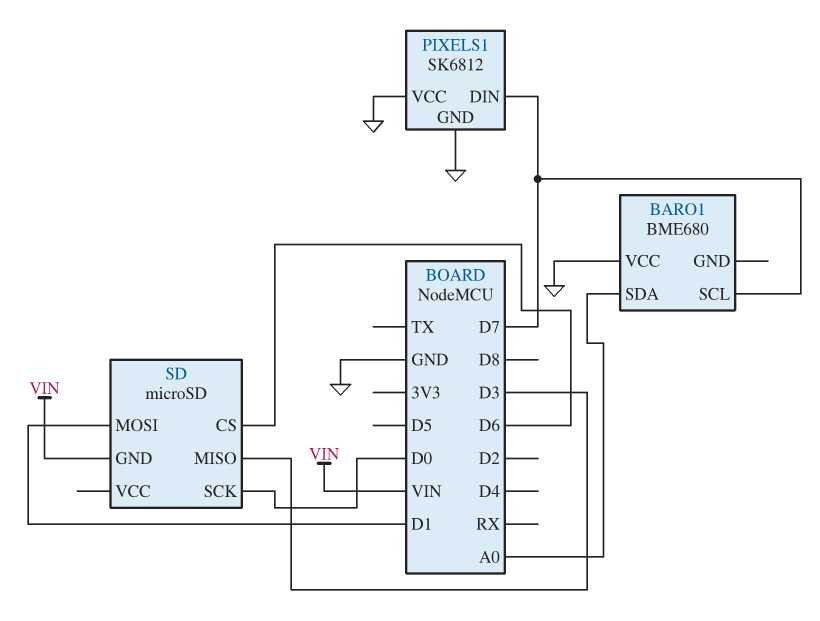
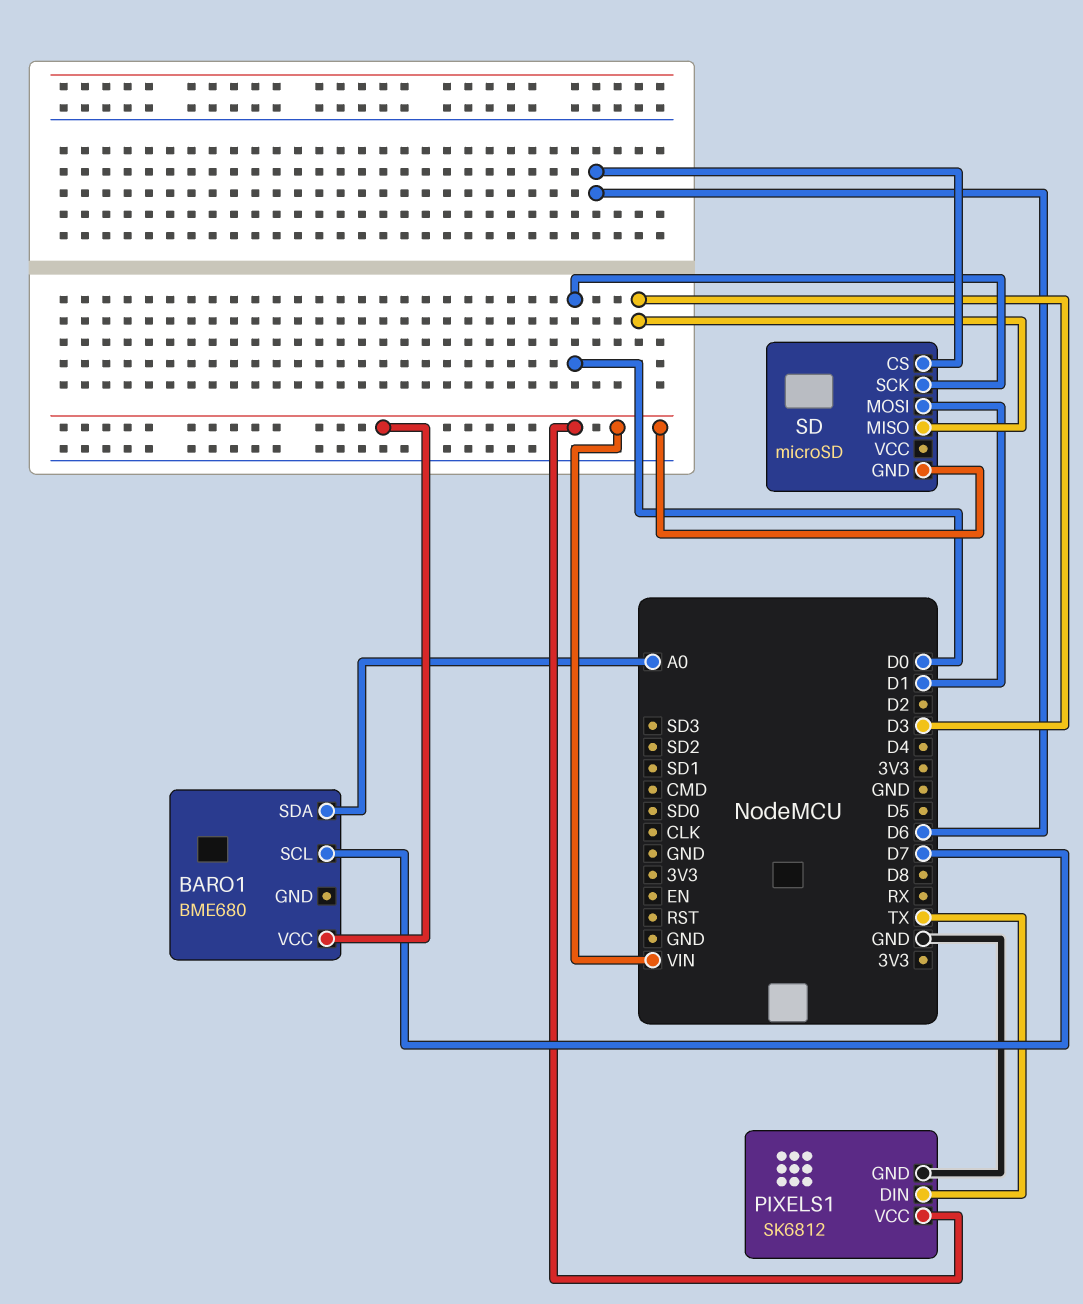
BARO1 pin VCC: GND -> VIN
PIXELS1 pin DIN: D7 -> TX
PIXELS1 pin VCC: GND -> VIN

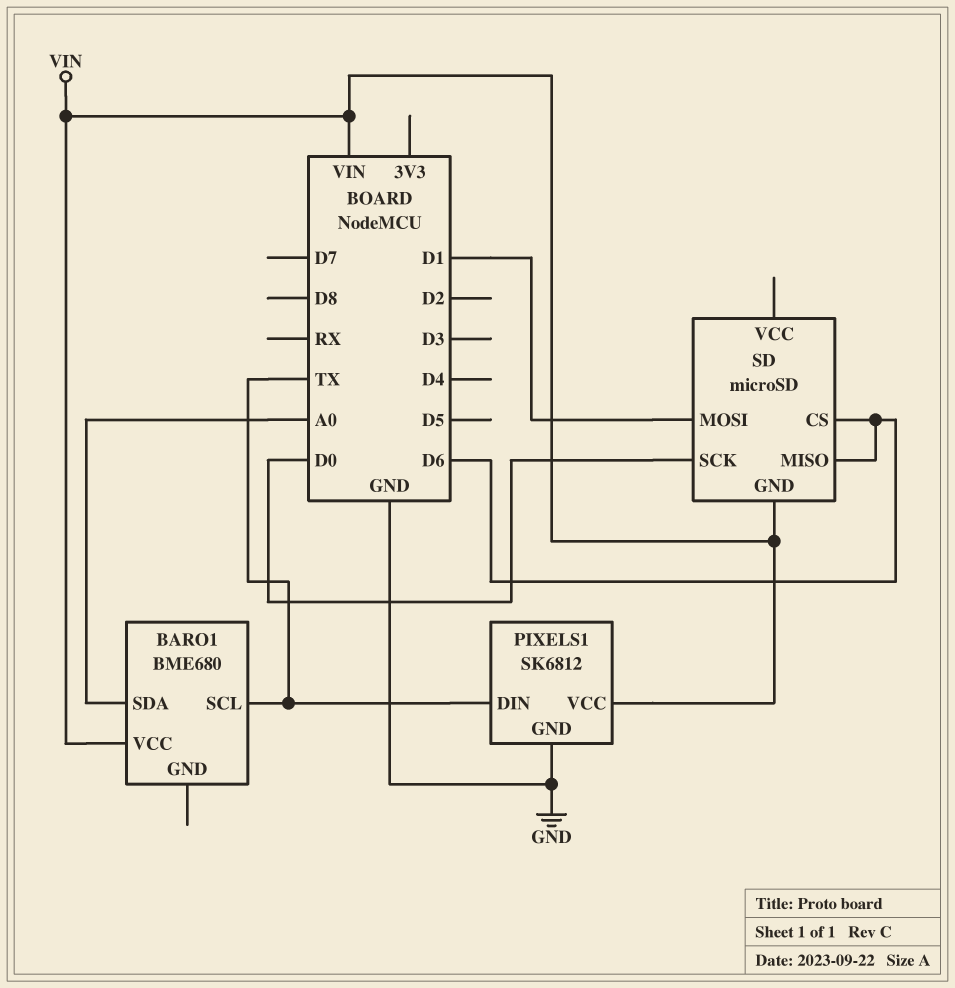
BARO1 pin SCL: D7 -> TX
SD pin MISO: D3 -> D6

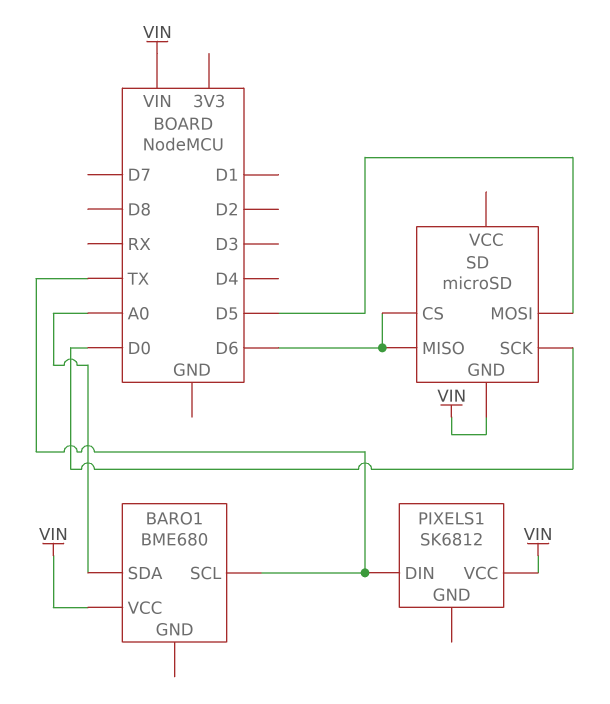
PIXELS1 pin GND: GND -> none
SD pin MOSI: D1 -> D5

